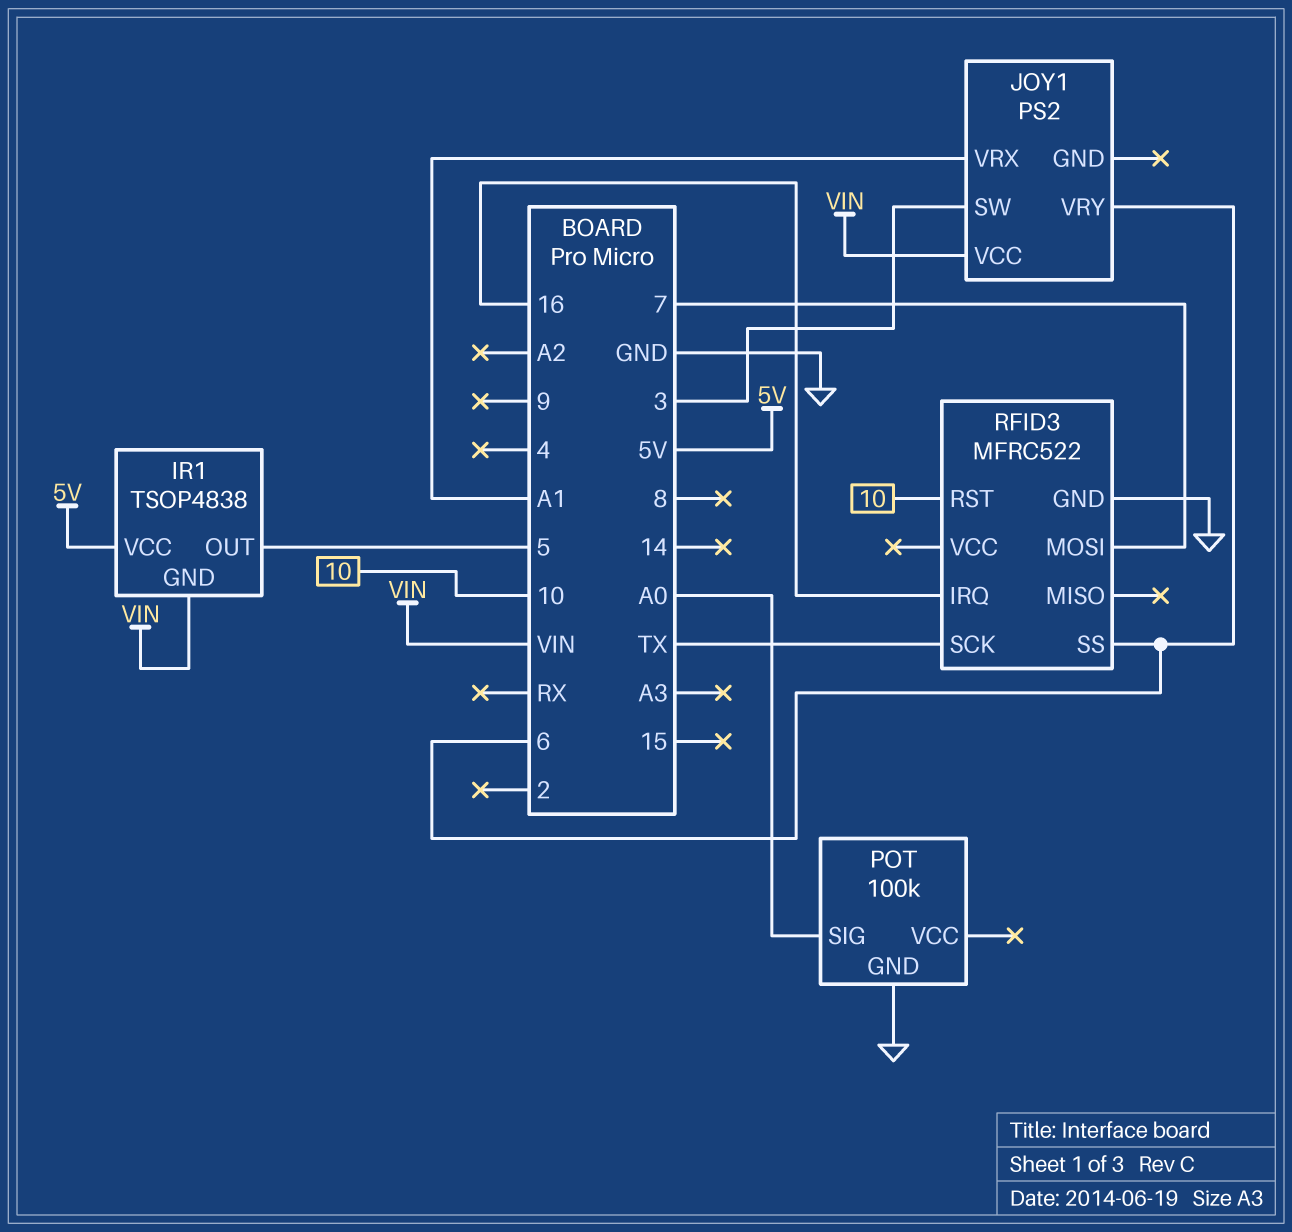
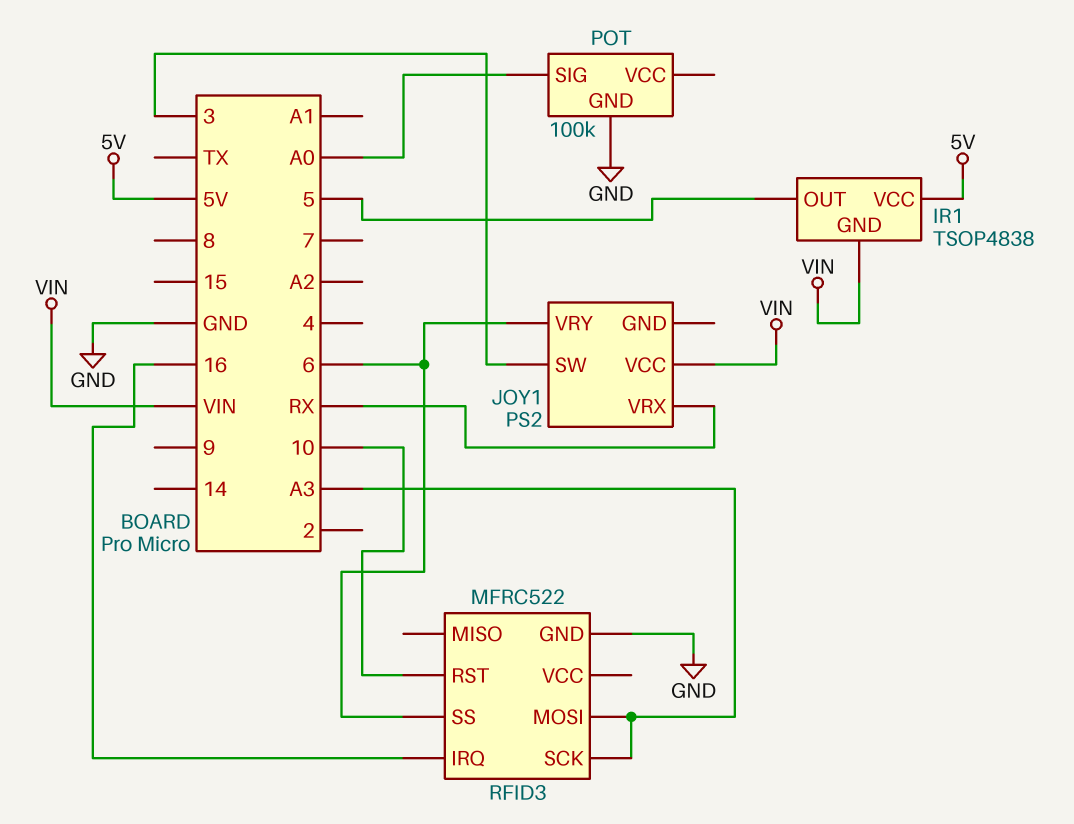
JOY1 pin VRX: A1 -> RX
RFID3 pin MOSI: 7 -> A3
RFID3 pin SCK: TX -> A3

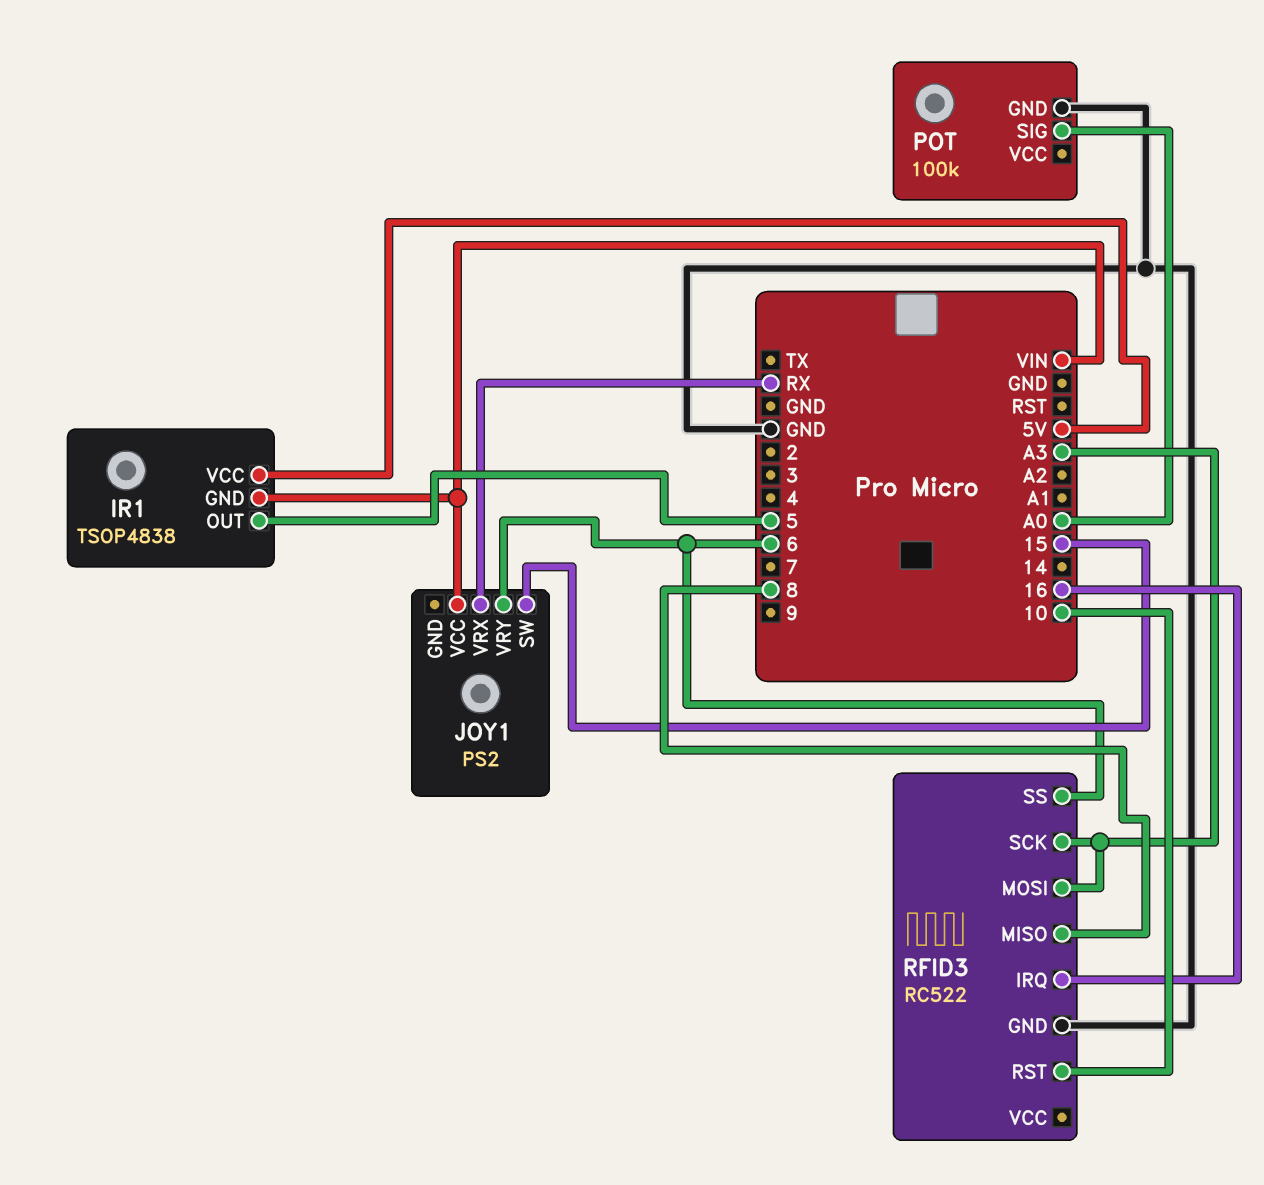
JOY1 pin SW: 3 -> 15
RFID3: MFRC522 -> RC522
RFID3 pin MISO: none -> 8

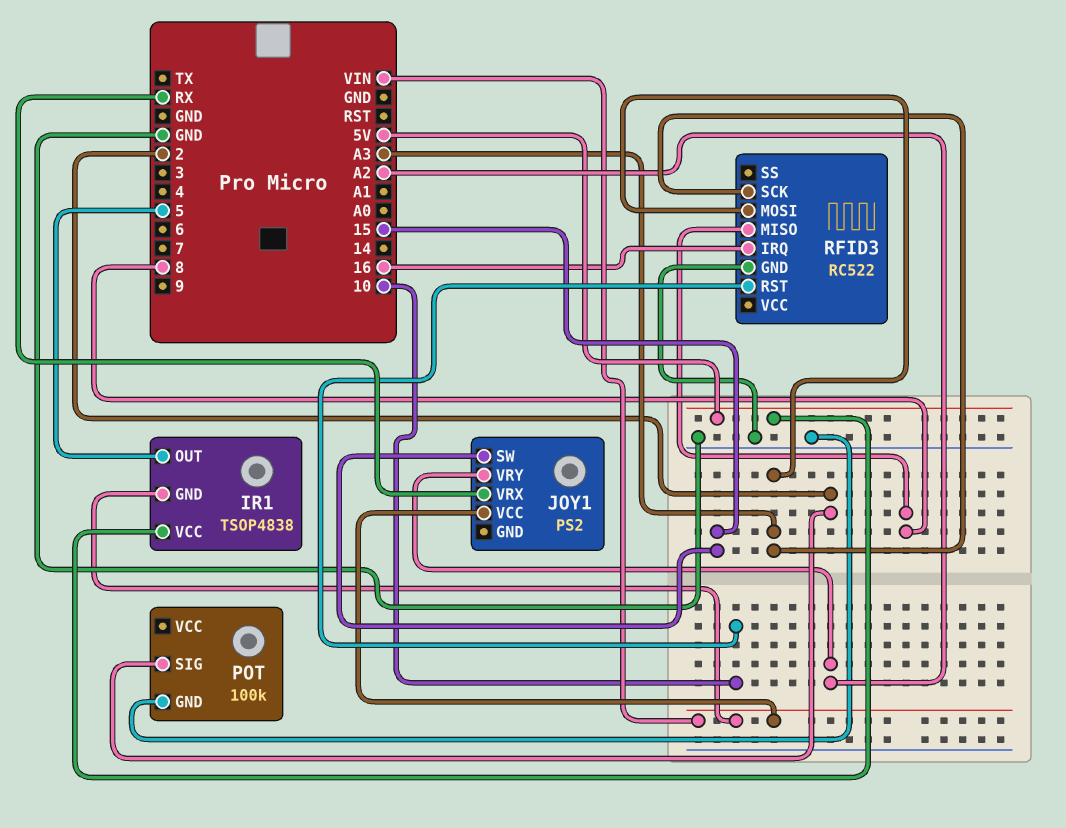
JOY1 pin VRY: 6 -> A2
POT pin SIG: A0 -> 2
RFID3 pin SS: 6 -> none

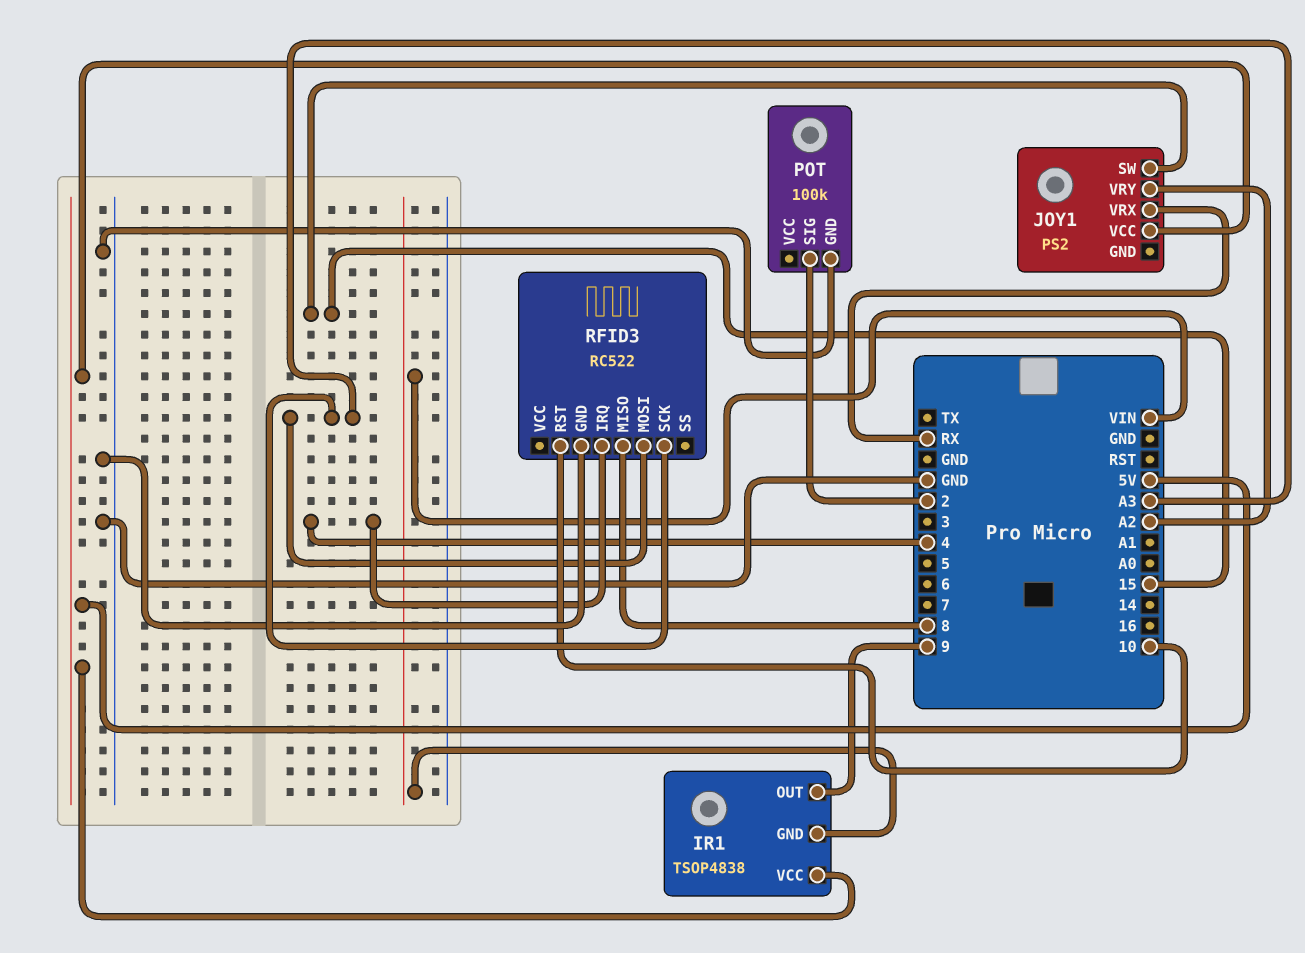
IR1 pin OUT: 5 -> 9
JOY1 pin VCC: VIN -> 5V
RFID3 pin IRQ: 16 -> 4

